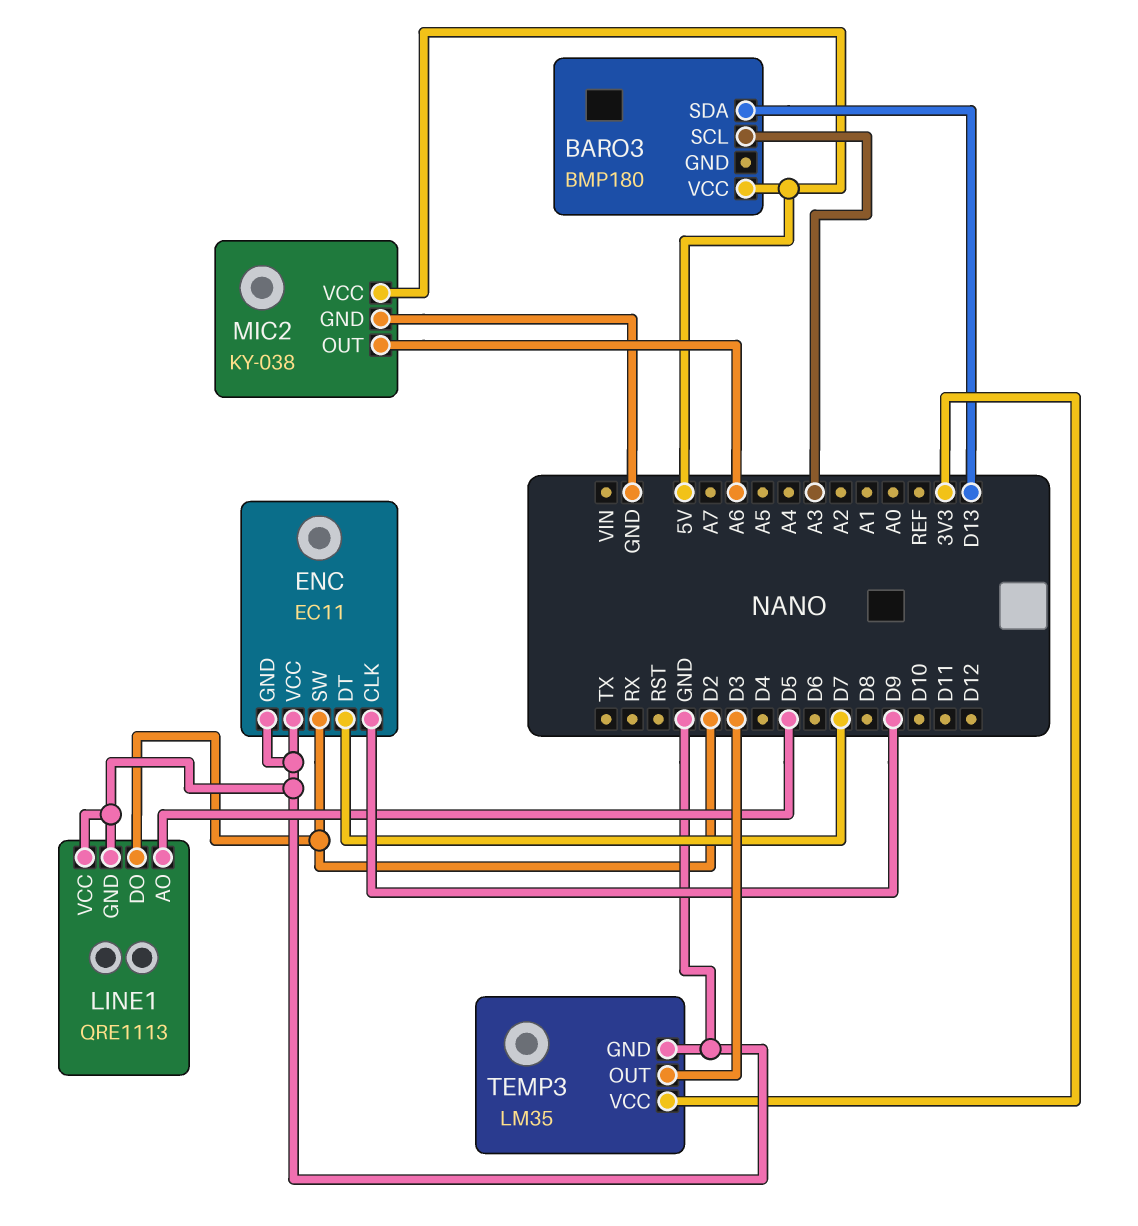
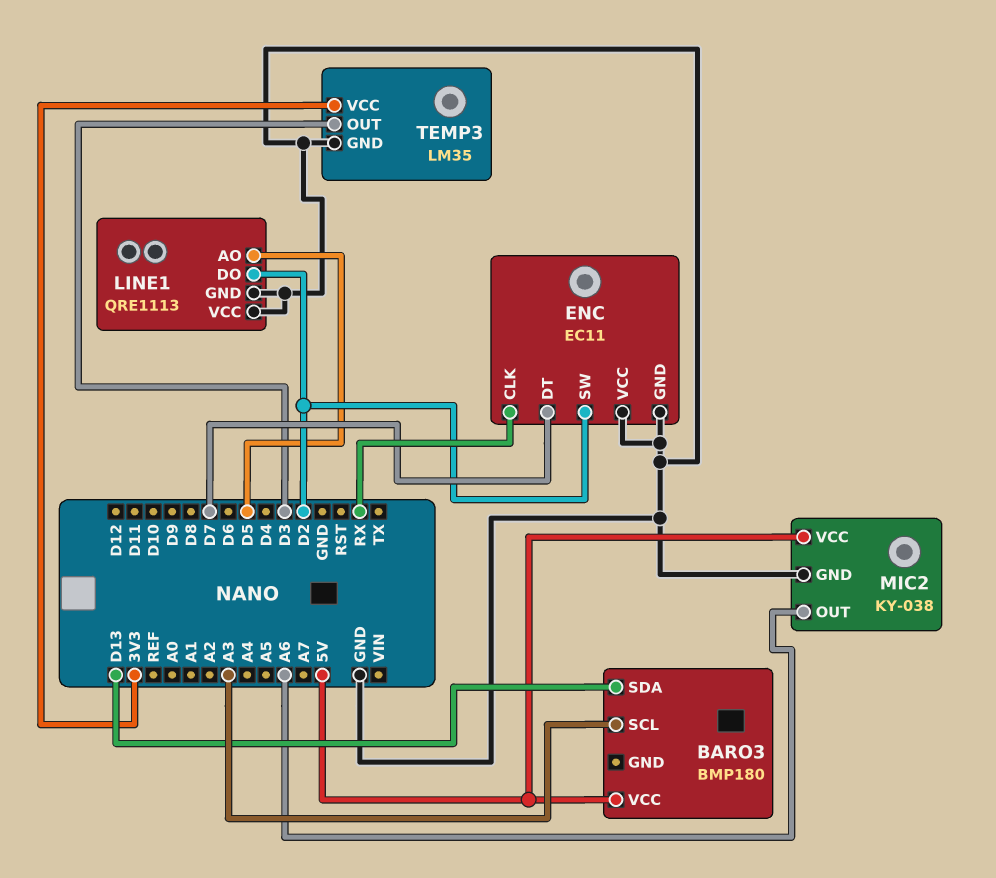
ENC pin CLK: D9 -> RX

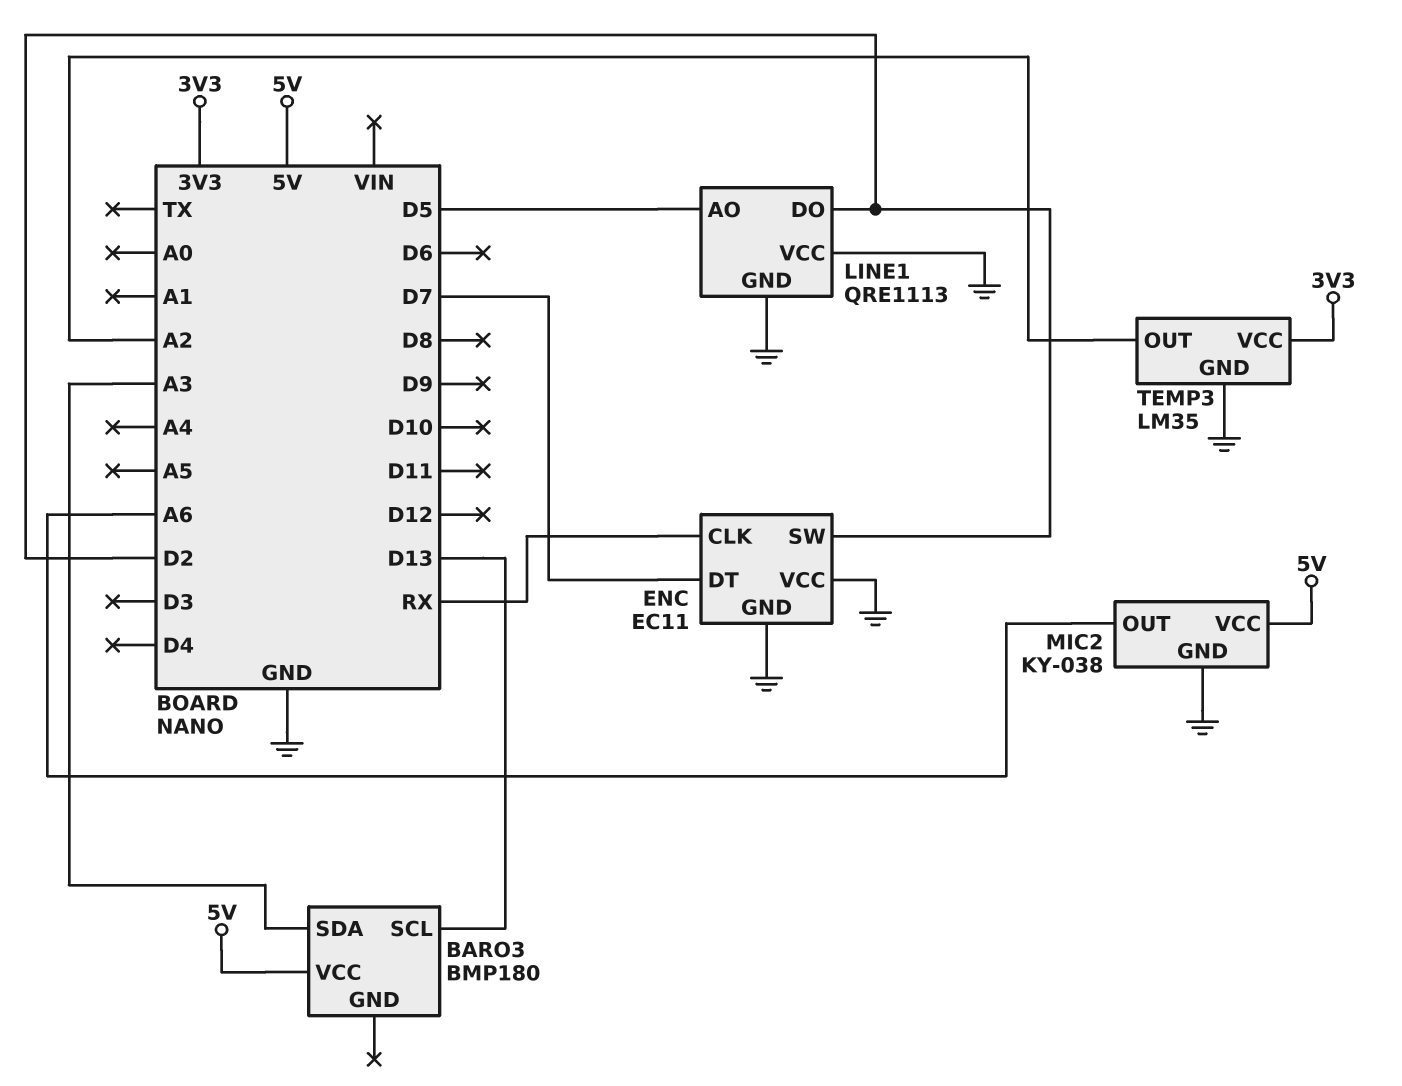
BARO3 pin SCL: A3 -> D13
BARO3 pin SDA: D13 -> A3
TEMP3 pin OUT: D3 -> A2

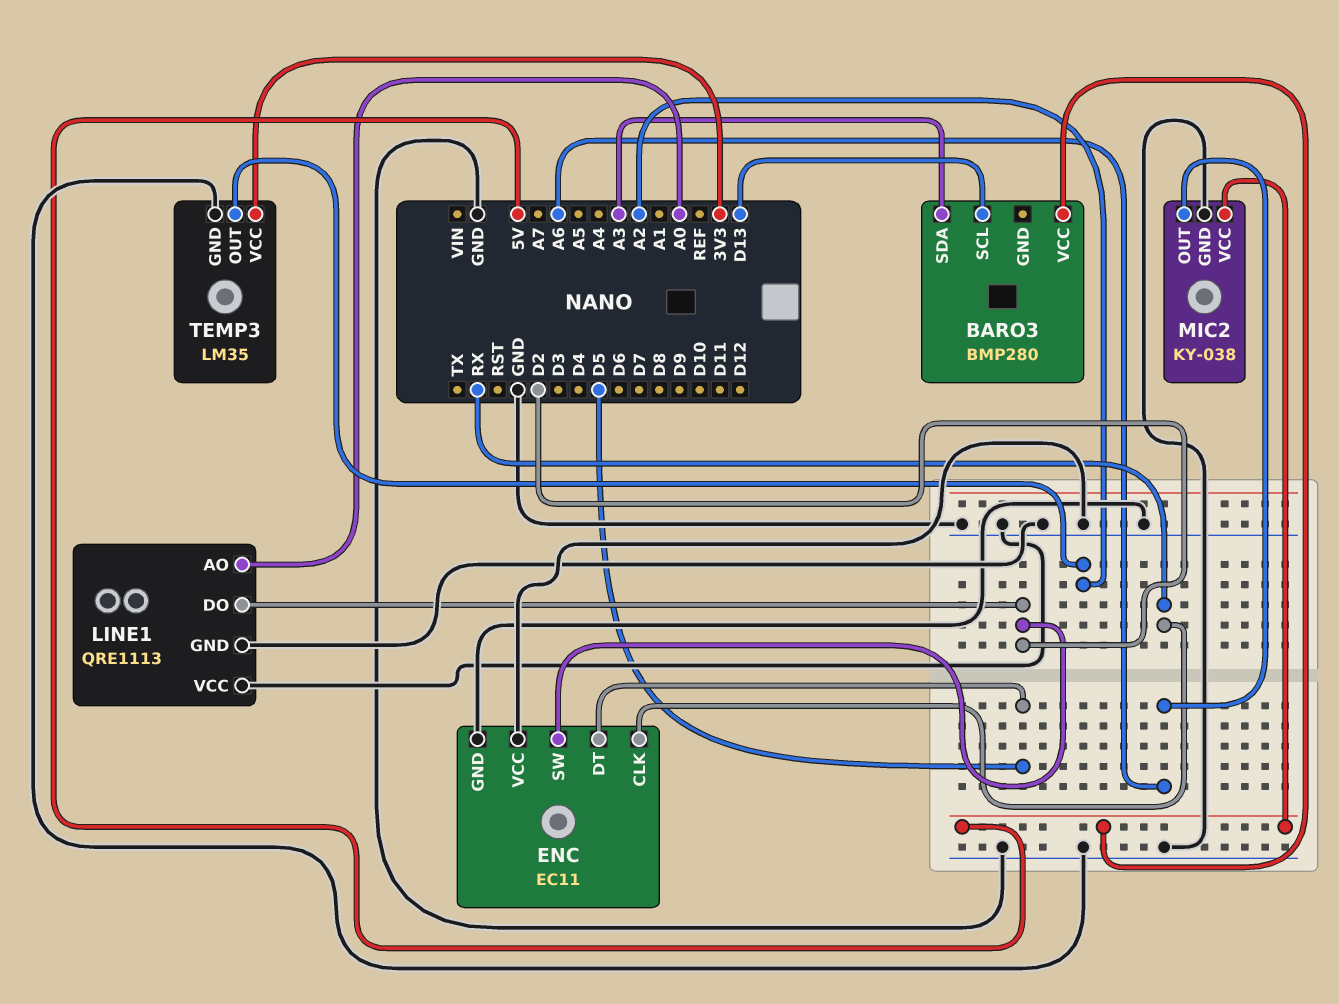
BARO3: BMP180 -> BMP280
ENC pin DT: D7 -> D5
LINE1 pin AO: D5 -> A0

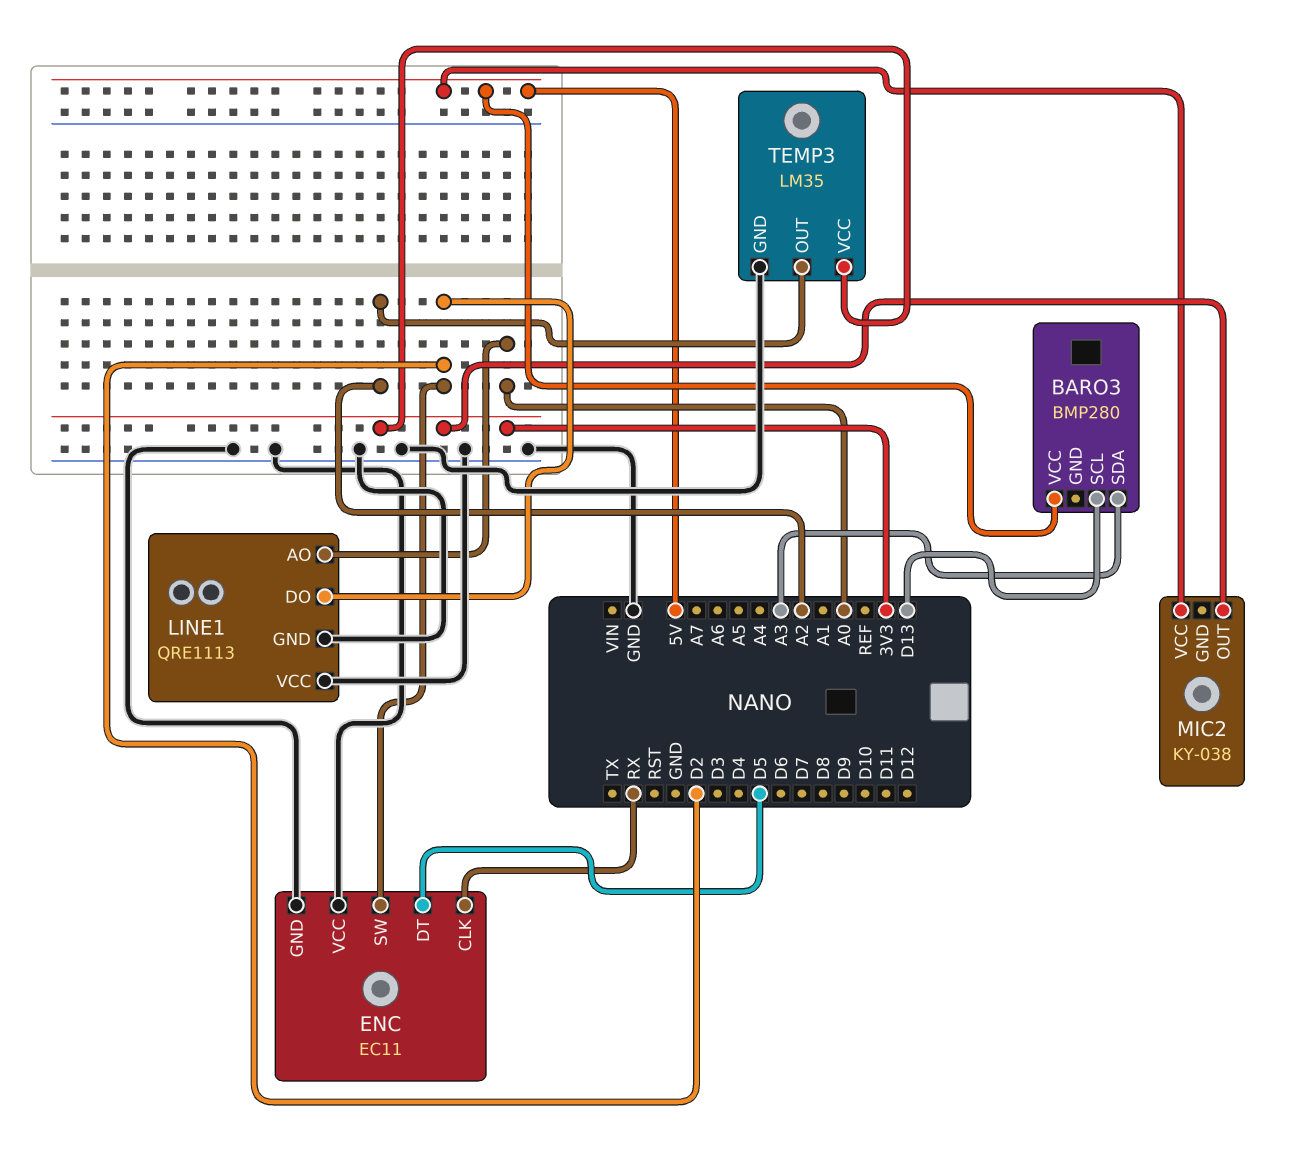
MIC2 pin GND: GND -> none
MIC2 pin OUT: A6 -> 3V3

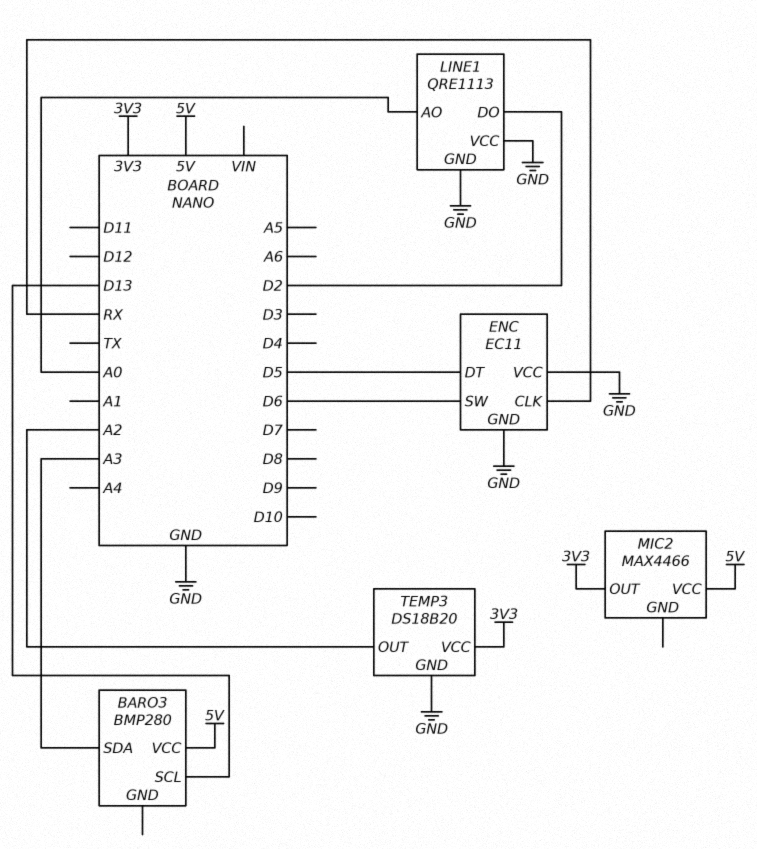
ENC pin SW: D2 -> D6
MIC2: KY-038 -> MAX4466
TEMP3: LM35 -> DS18B20

